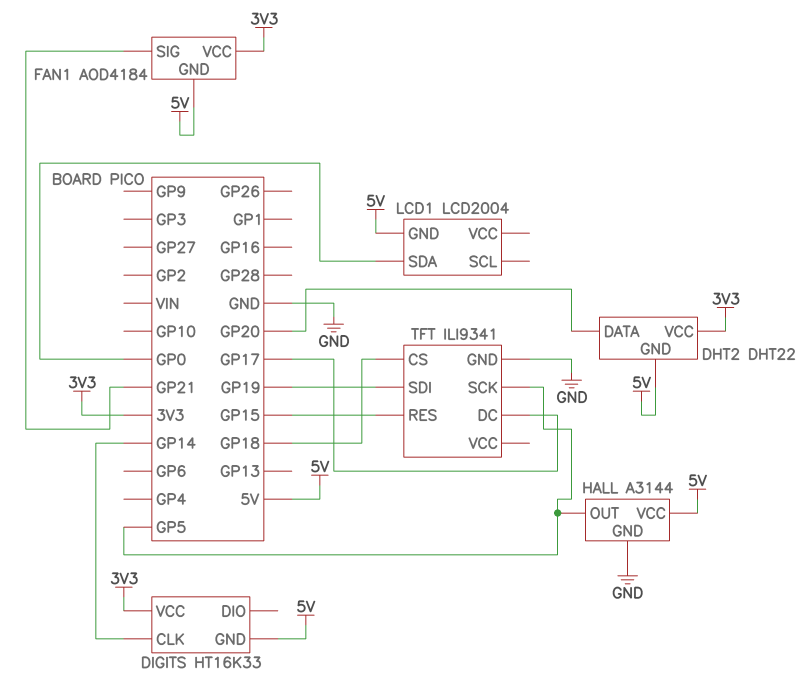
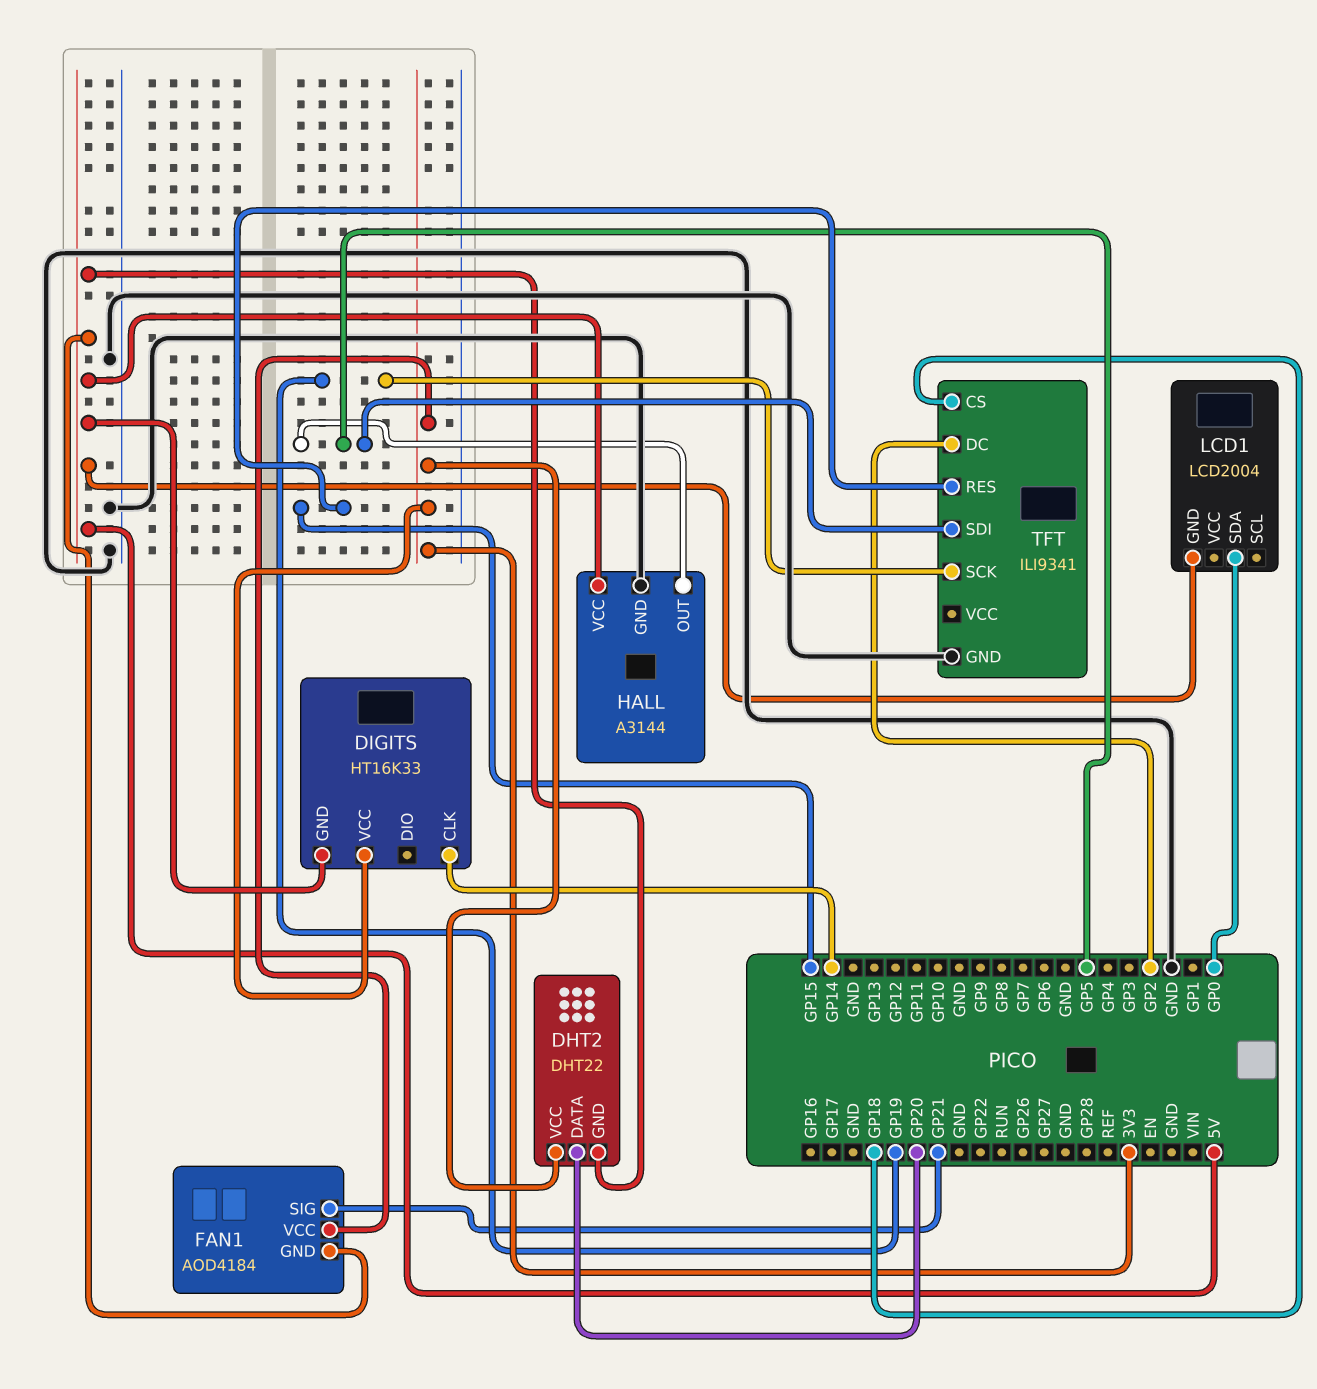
TFT pin DC: GP17 -> GP2
TFT pin SCK: GP5 -> GP19
TFT pin SDI: GP19 -> GP5

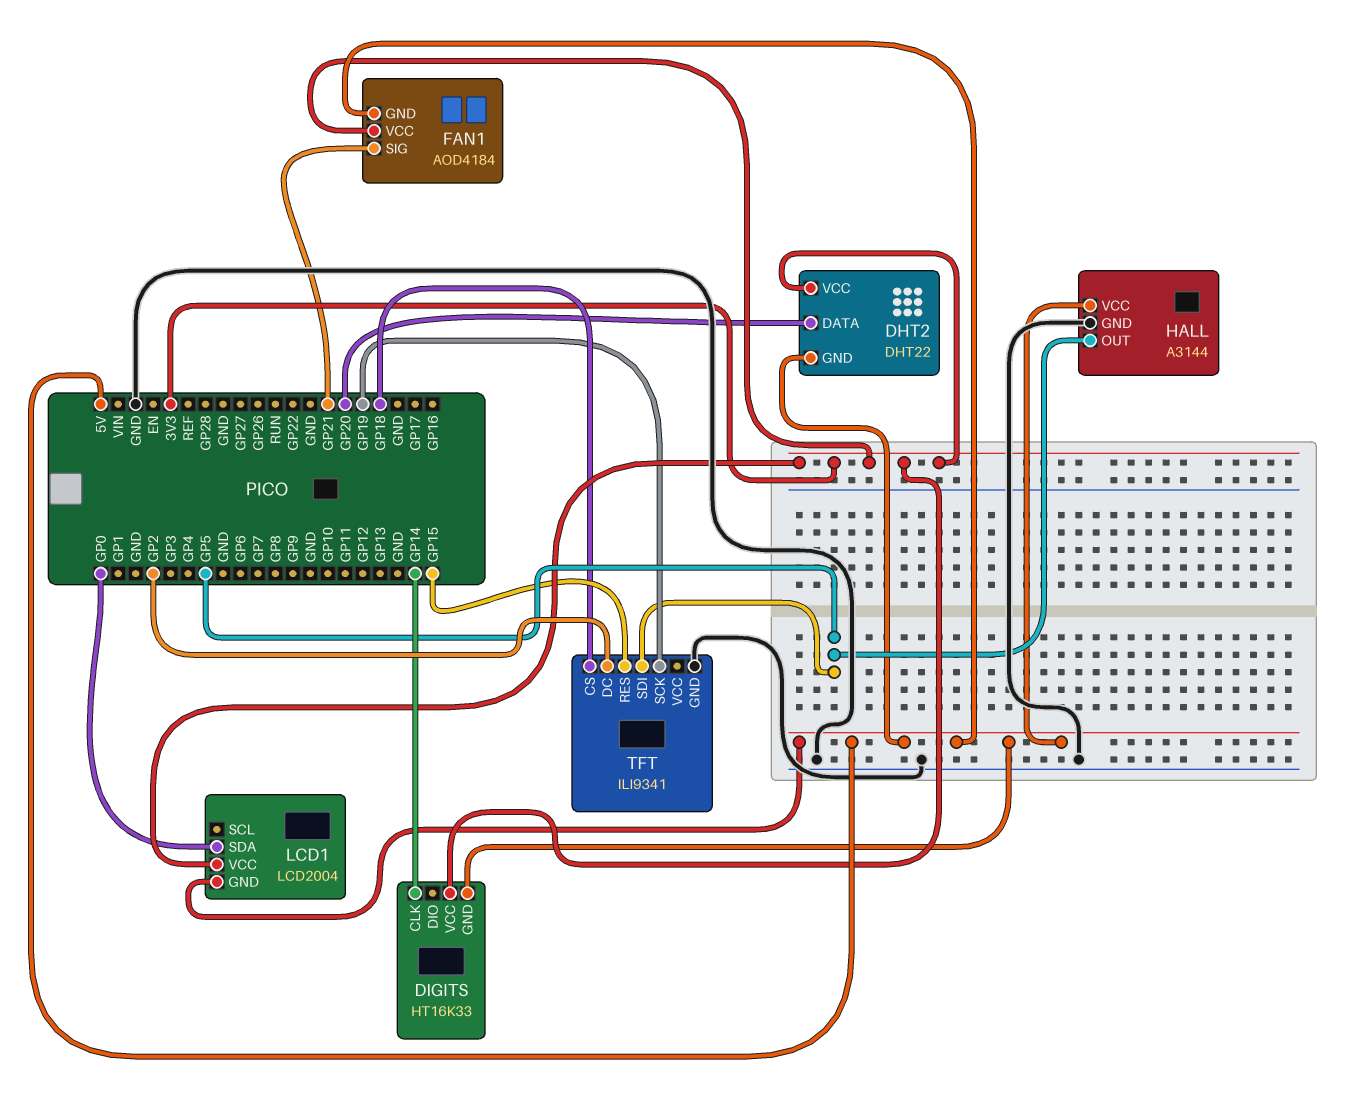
LCD1 pin VCC: none -> 3V3

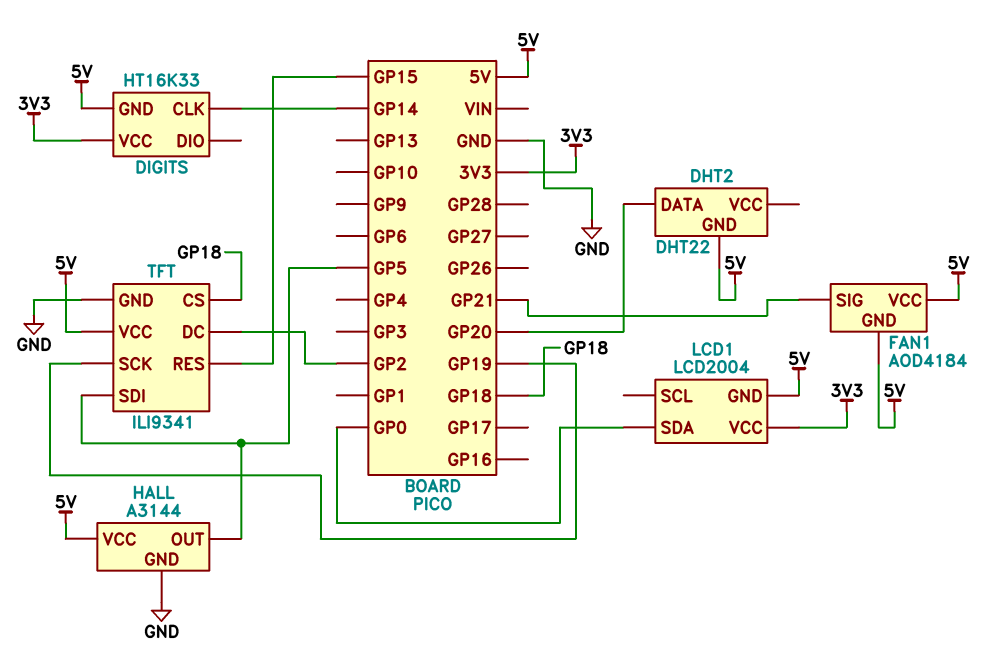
DHT2 pin VCC: 3V3 -> none
FAN1 pin VCC: 3V3 -> 5V
TFT pin VCC: none -> 5V

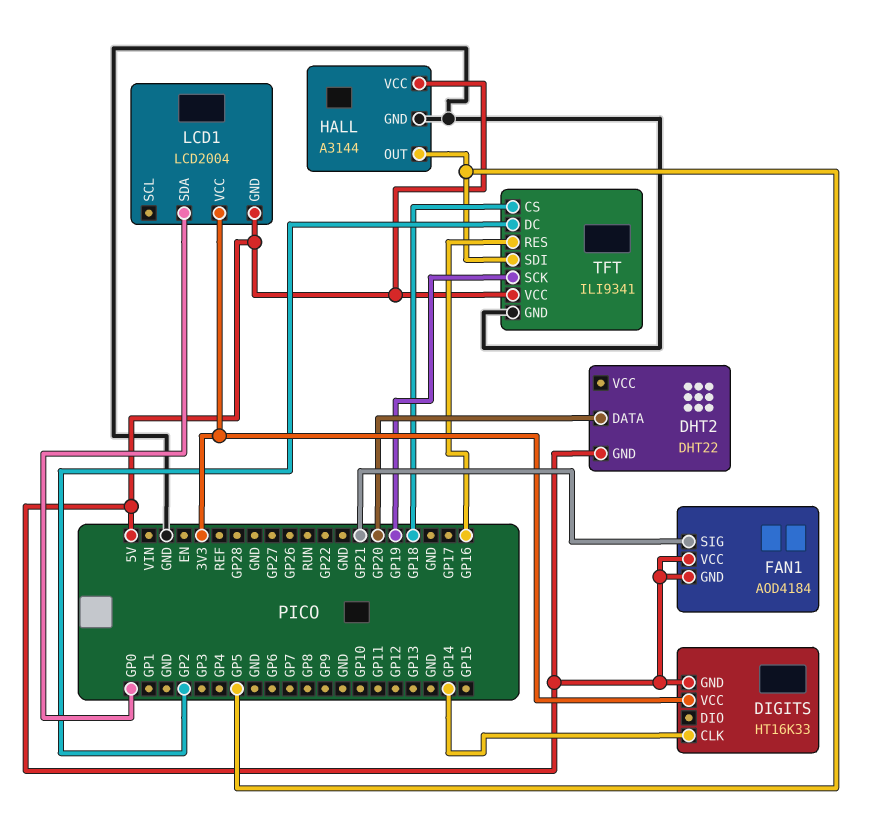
TFT pin RES: GP15 -> GP16

